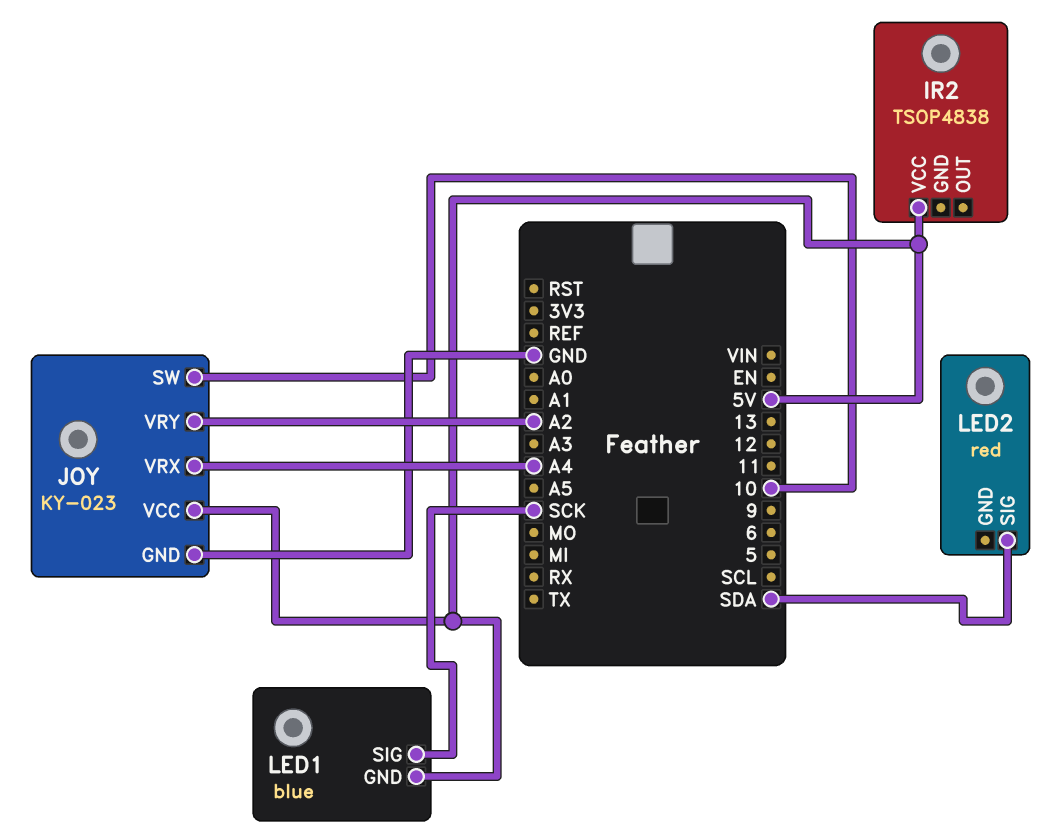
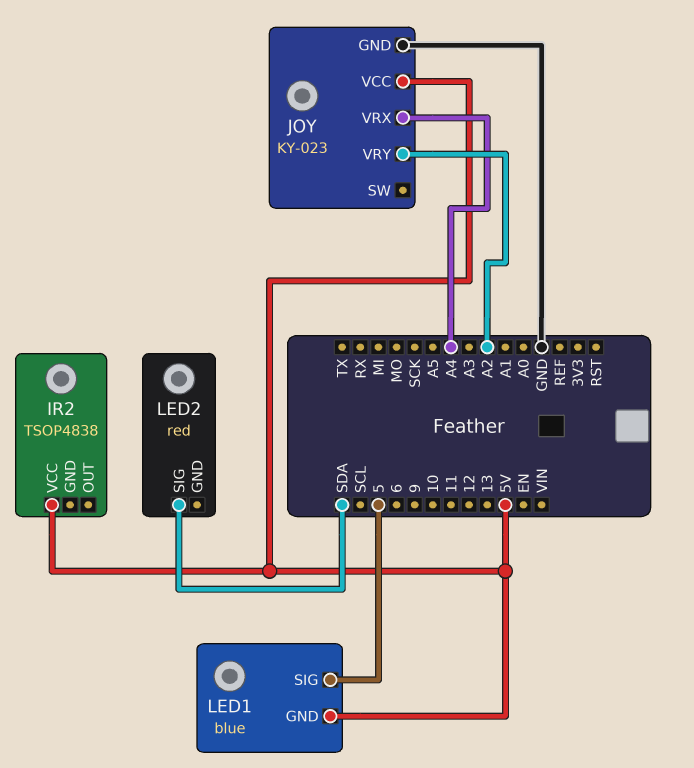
JOY pin SW: 10 -> none
LED1 pin SIG: SCK -> 5

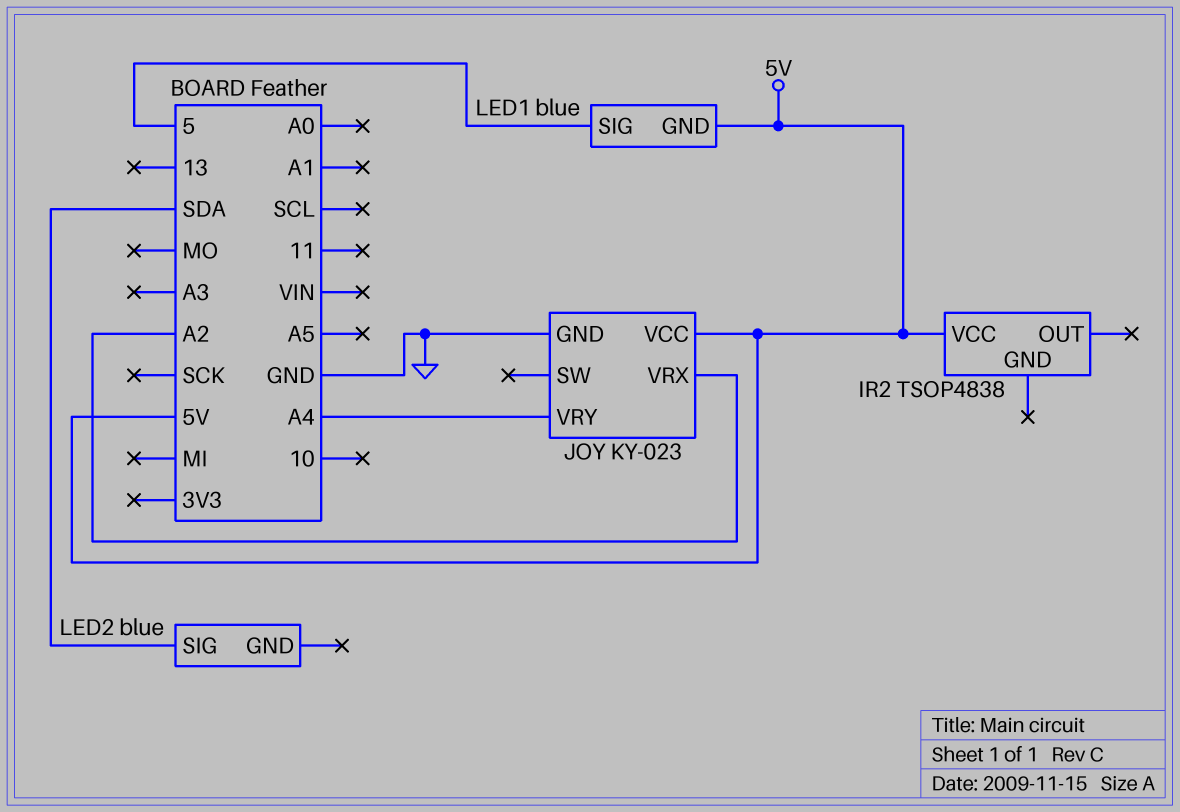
JOY pin VRX: A4 -> A2
JOY pin VRY: A2 -> A4
LED2: red -> blue

